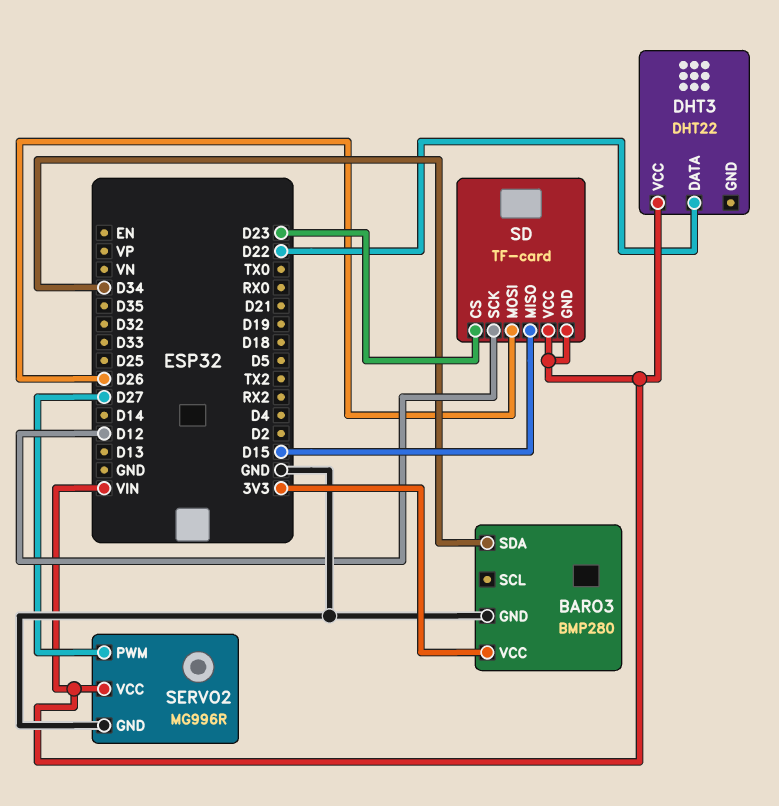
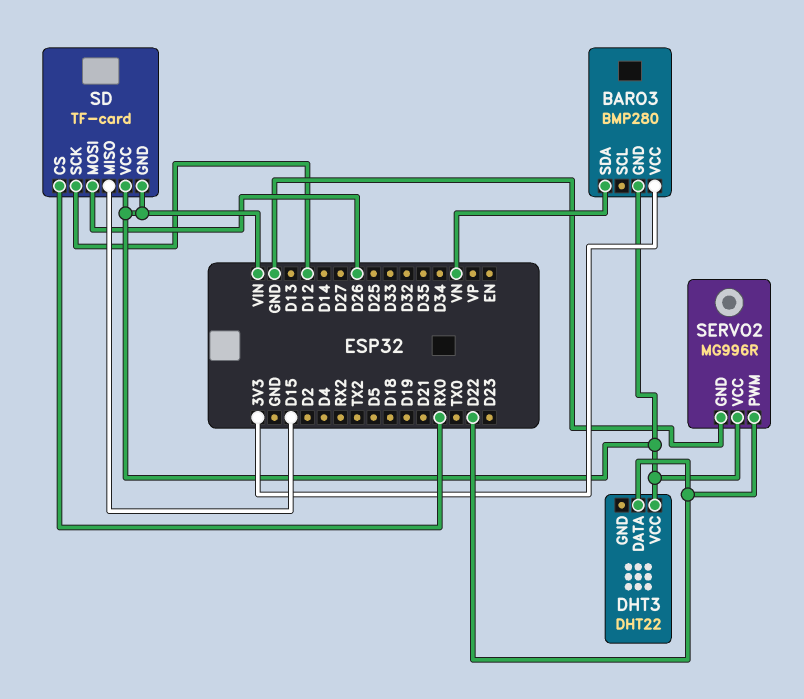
BARO3 pin GND: GND -> VIN
BARO3 pin SDA: D34 -> VN
SD pin CS: D23 -> RX0
SERVO2 pin PWM: D27 -> D22

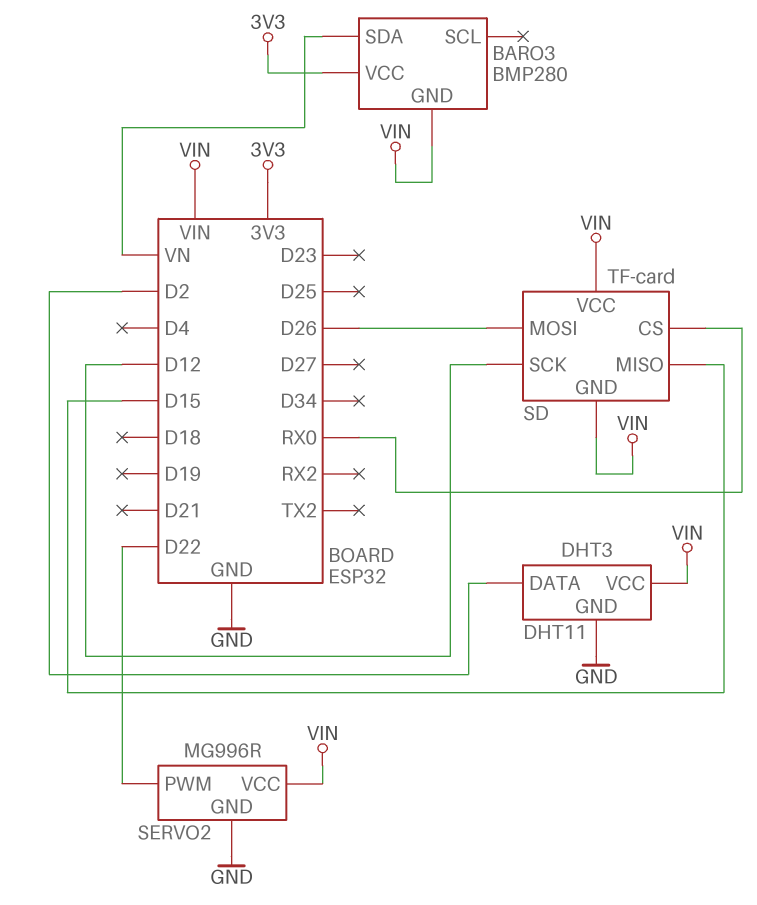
DHT3: DHT22 -> DHT11
DHT3 pin DATA: D22 -> D2
DHT3 pin GND: none -> GND

